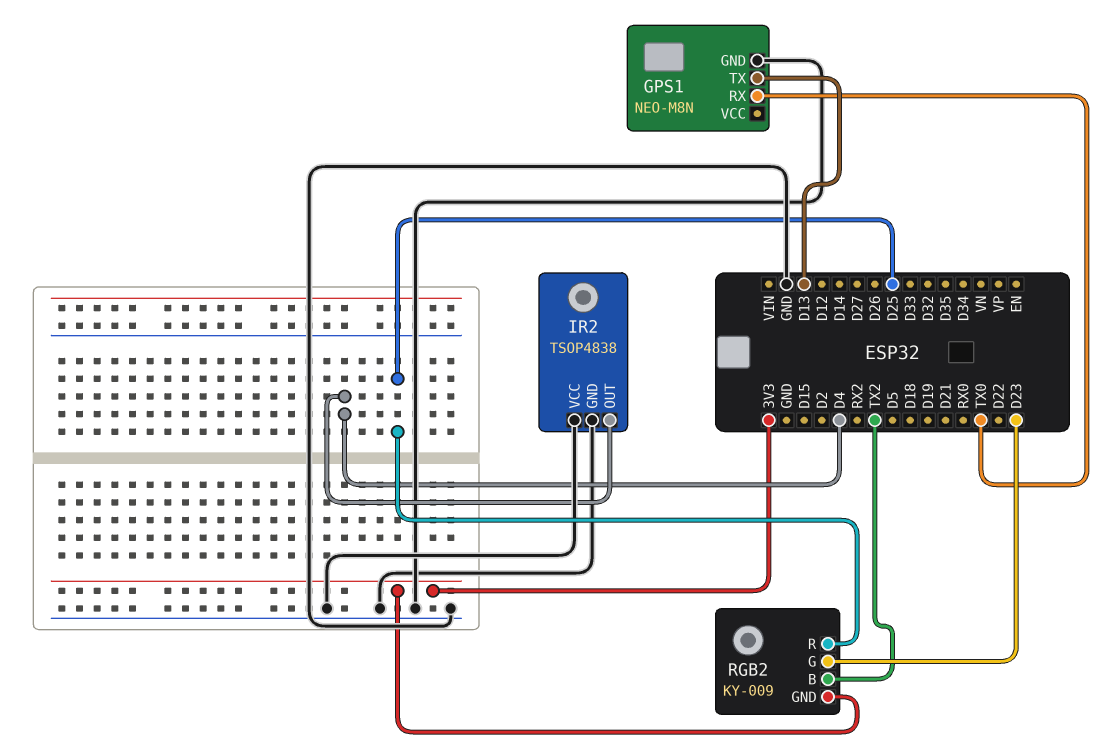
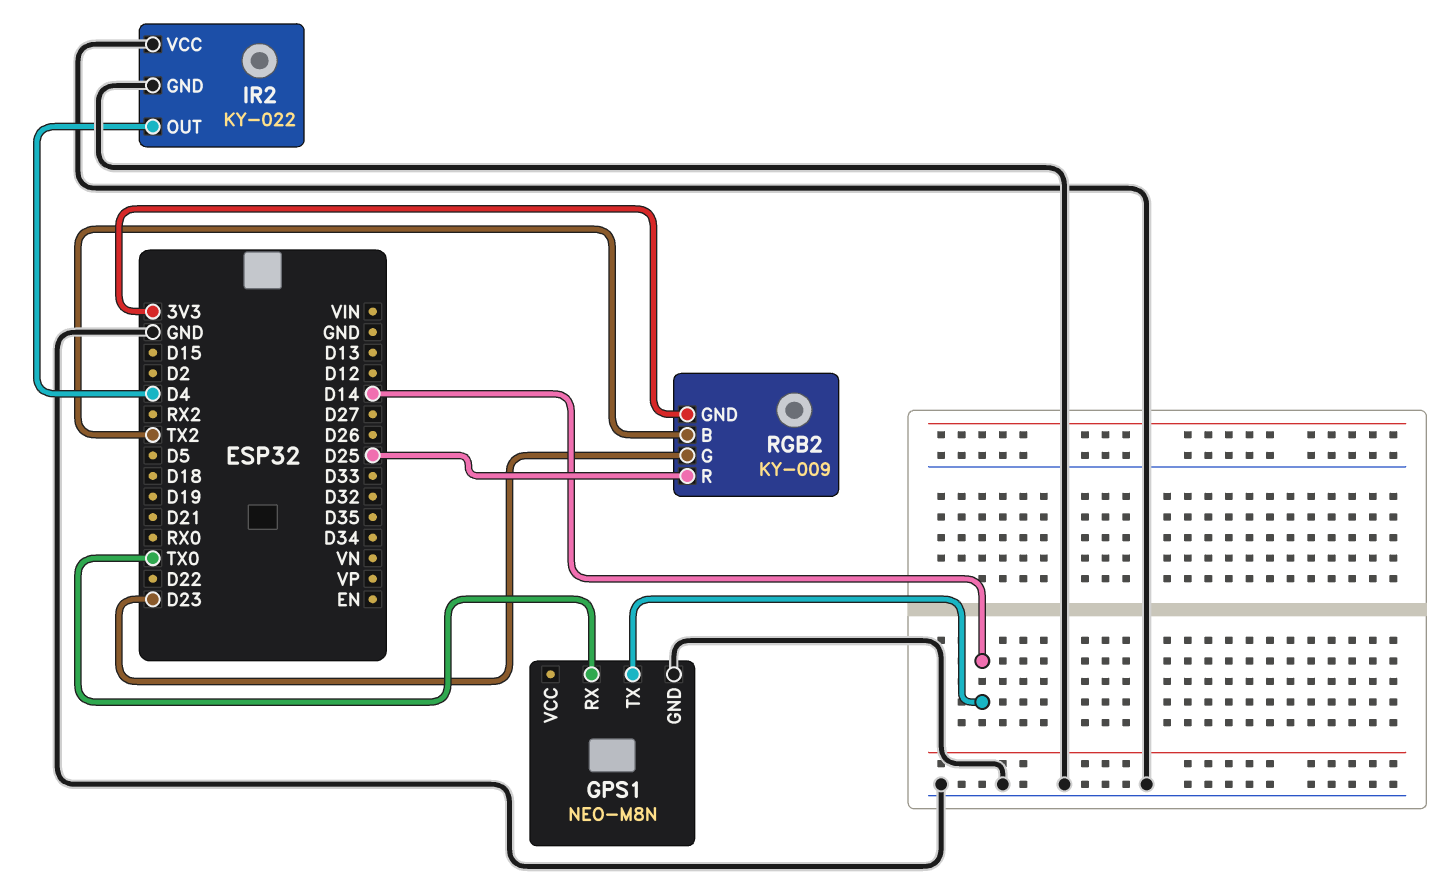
GPS1 pin TX: D13 -> D14
IR2: TSOP4838 -> KY-022

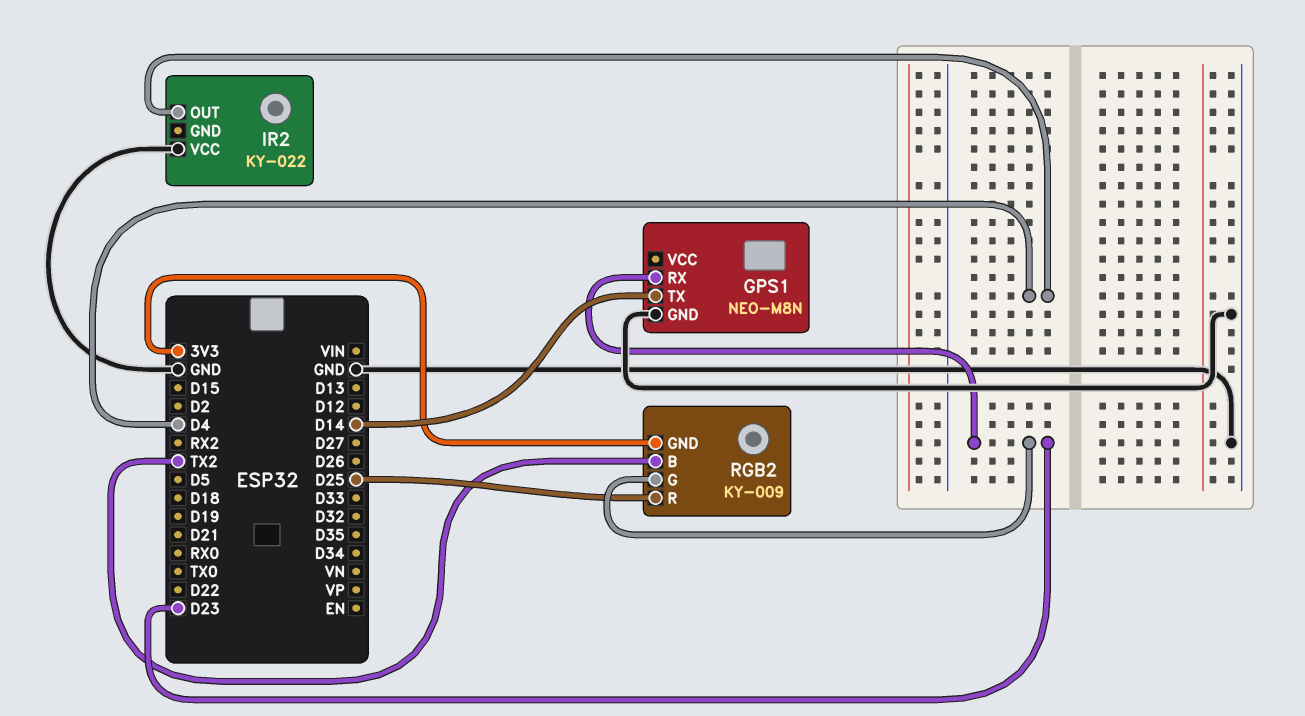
GPS1 pin RX: TX0 -> D23
IR2 pin GND: GND -> none

